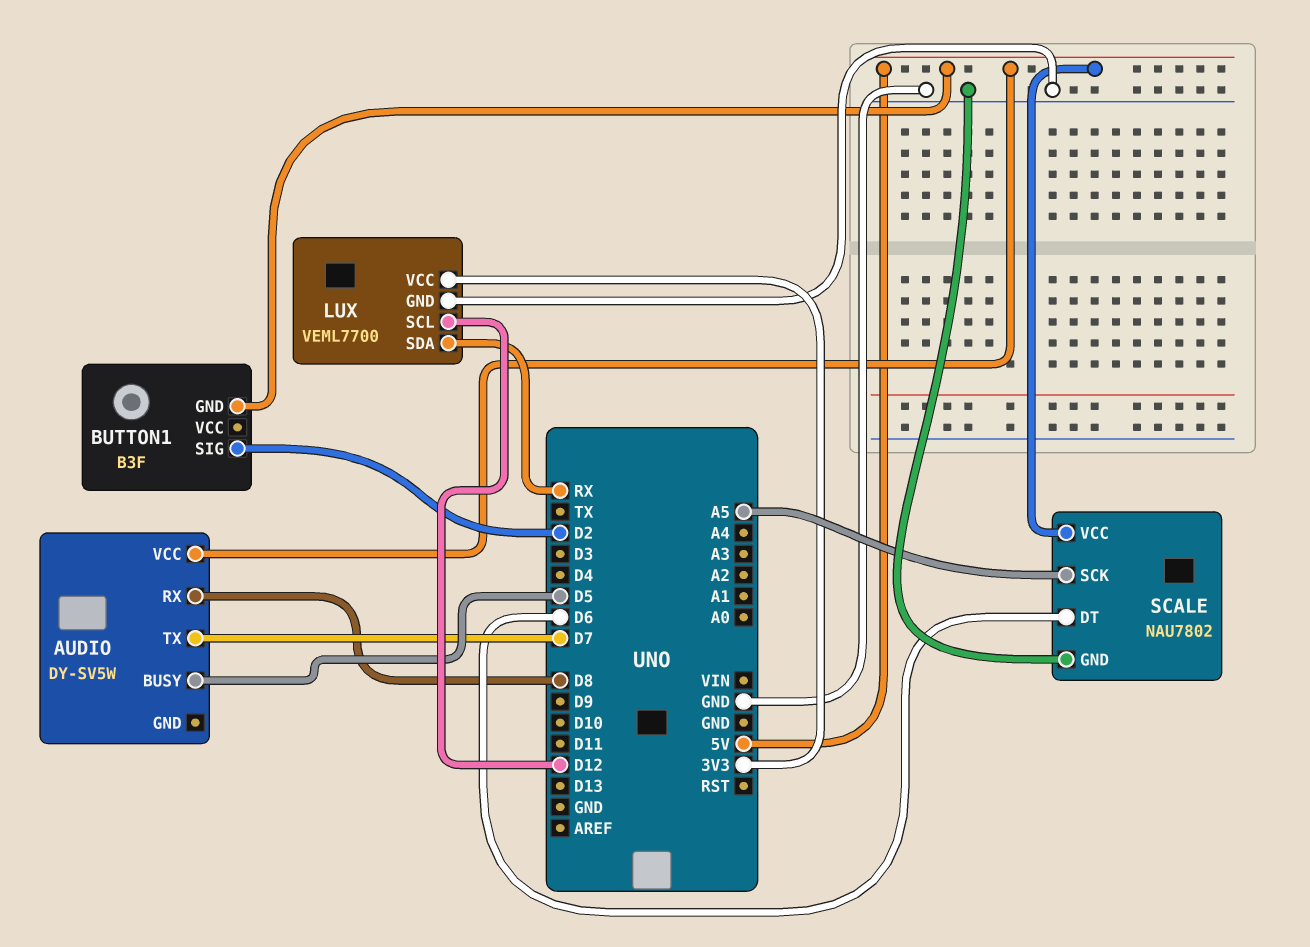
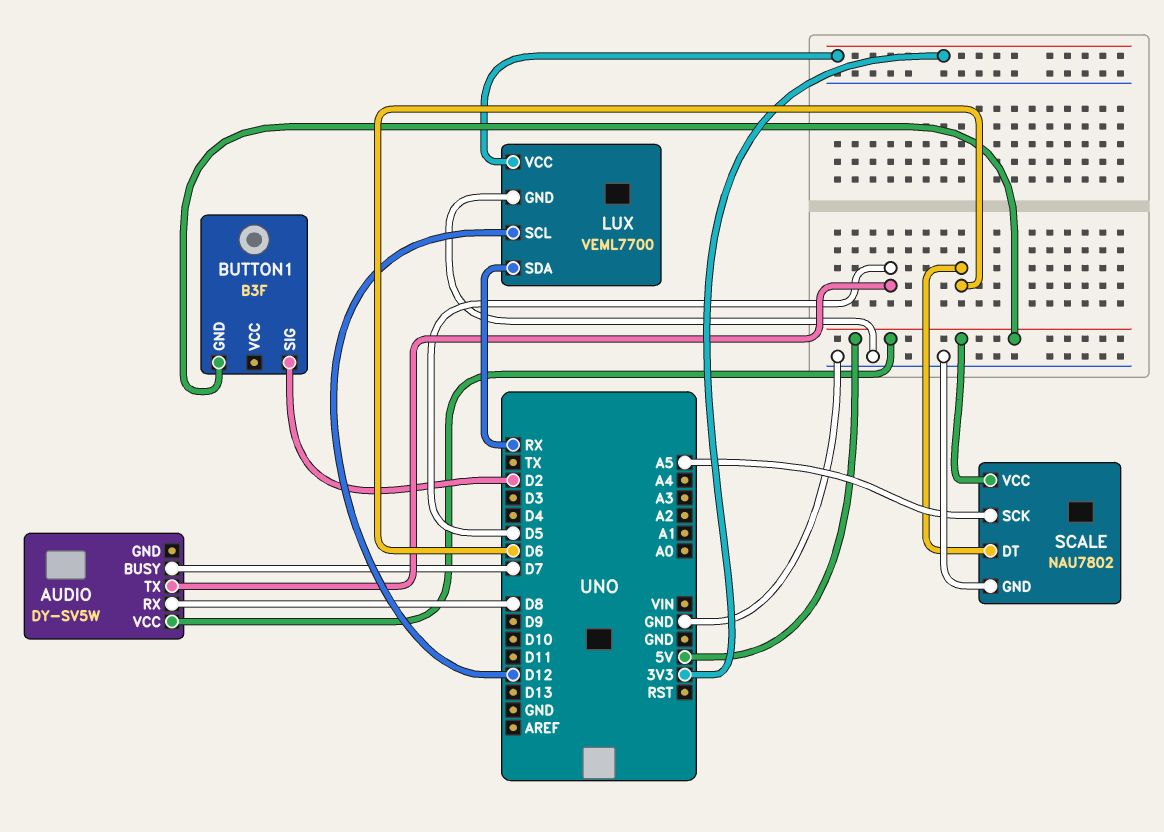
AUDIO pin BUSY: D5 -> D7
AUDIO pin TX: D7 -> D5

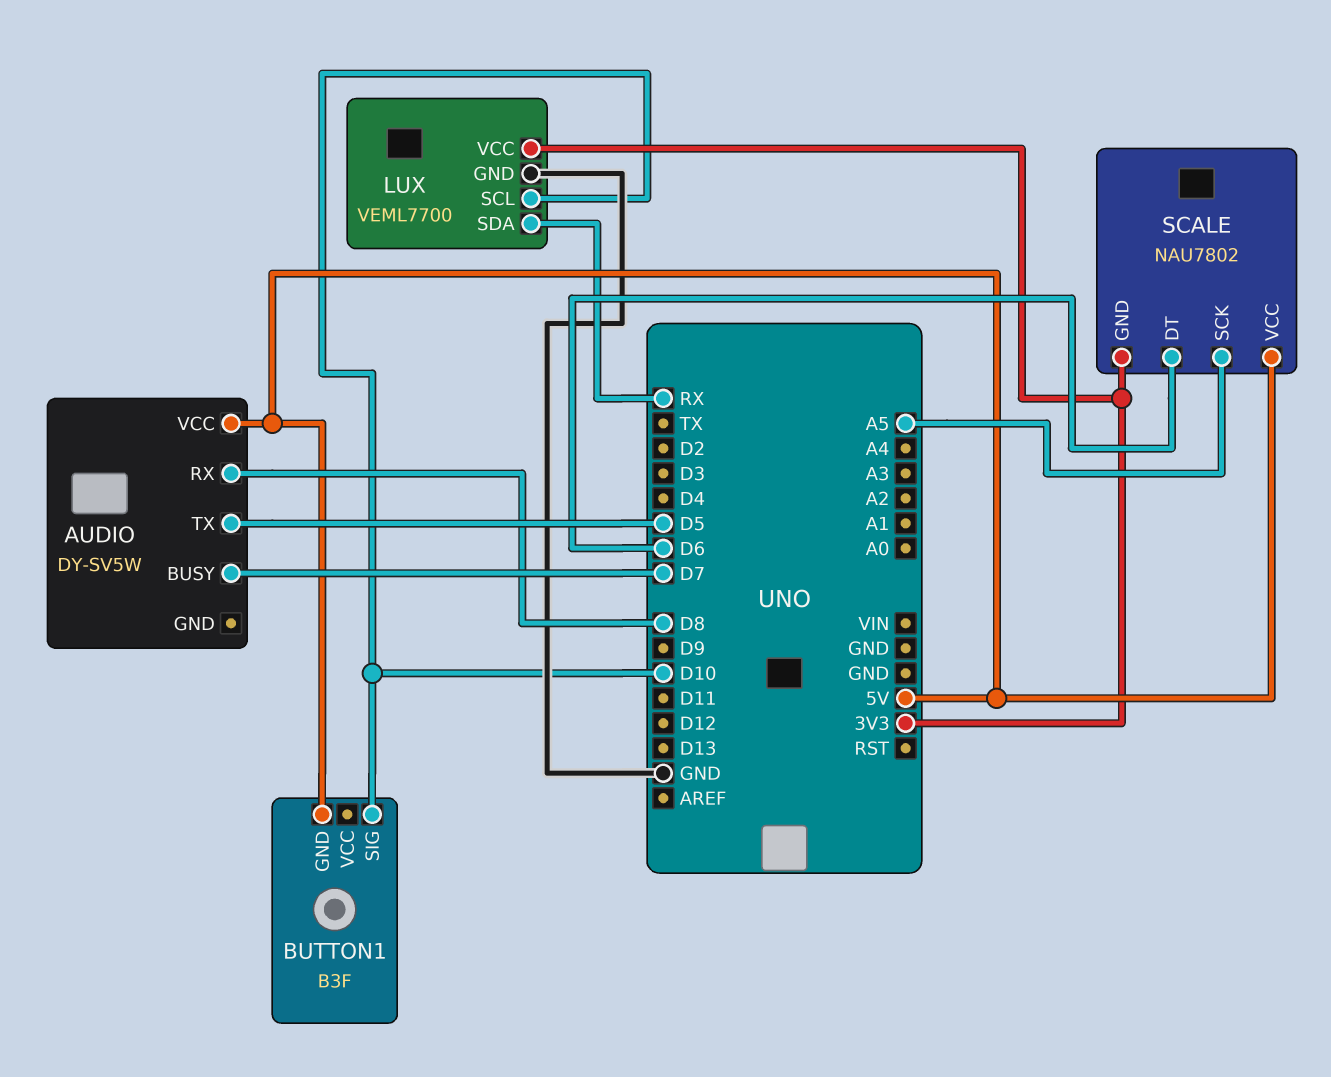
BUTTON1 pin SIG: D2 -> D10
LUX pin SCL: D12 -> D10
SCALE pin GND: GND -> 3V3

